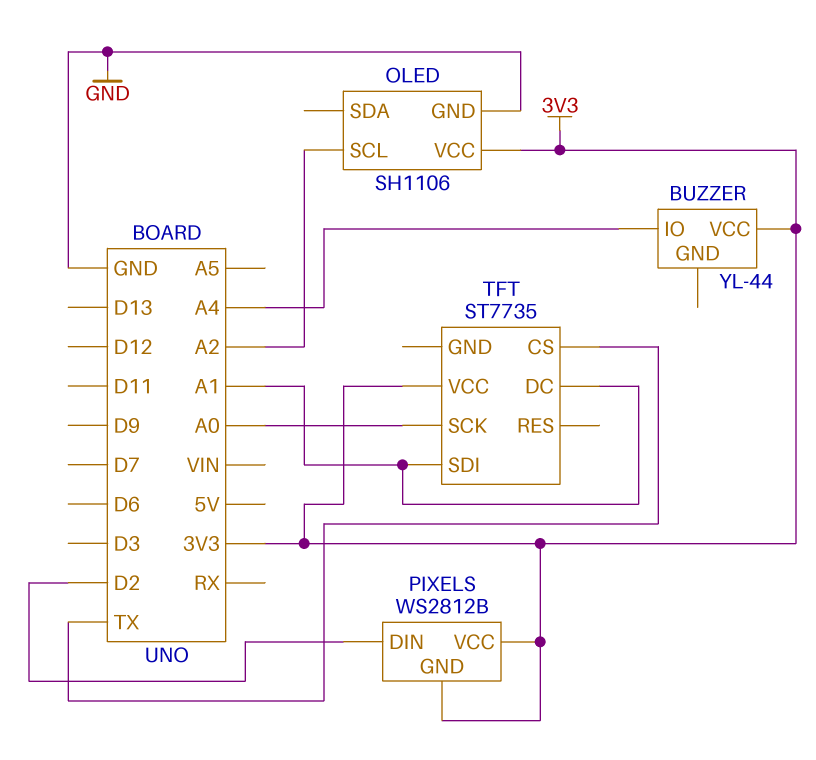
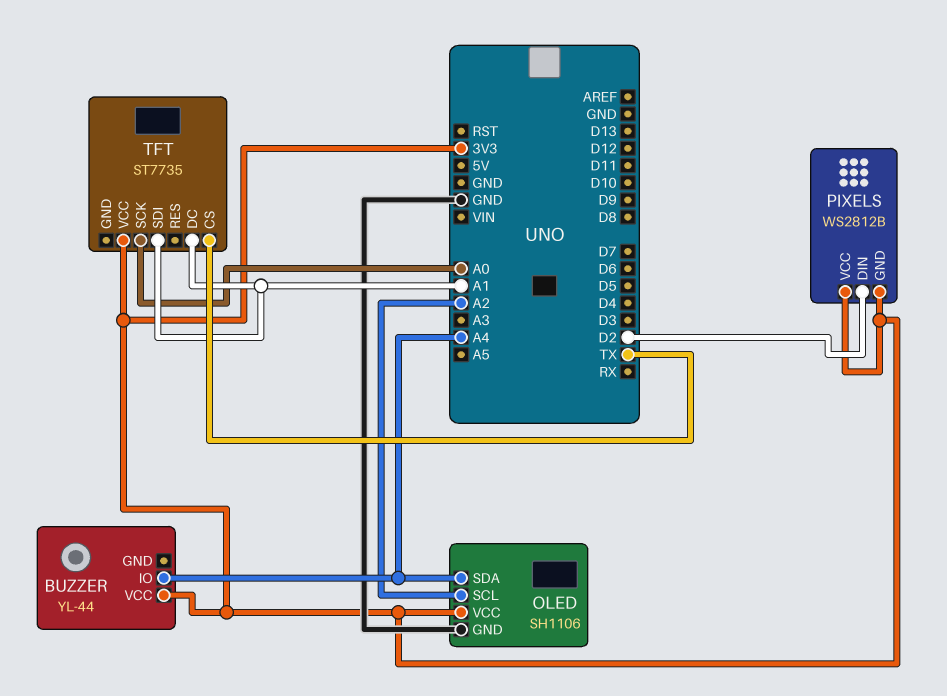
OLED pin SDA: none -> A4

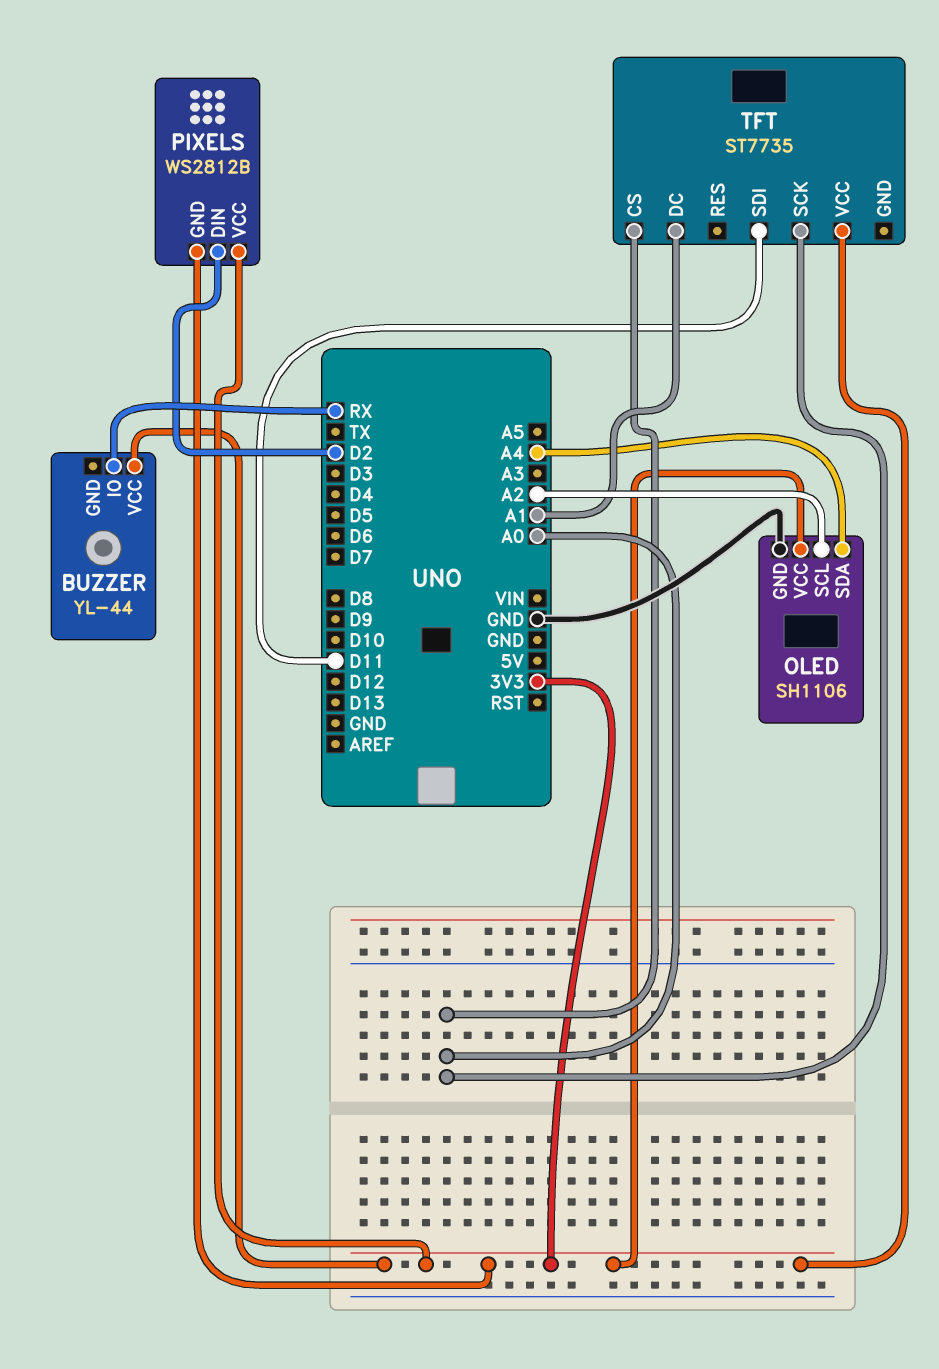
BUZZER pin IO: A4 -> RX
TFT pin CS: TX -> A0
TFT pin SDI: A1 -> D11

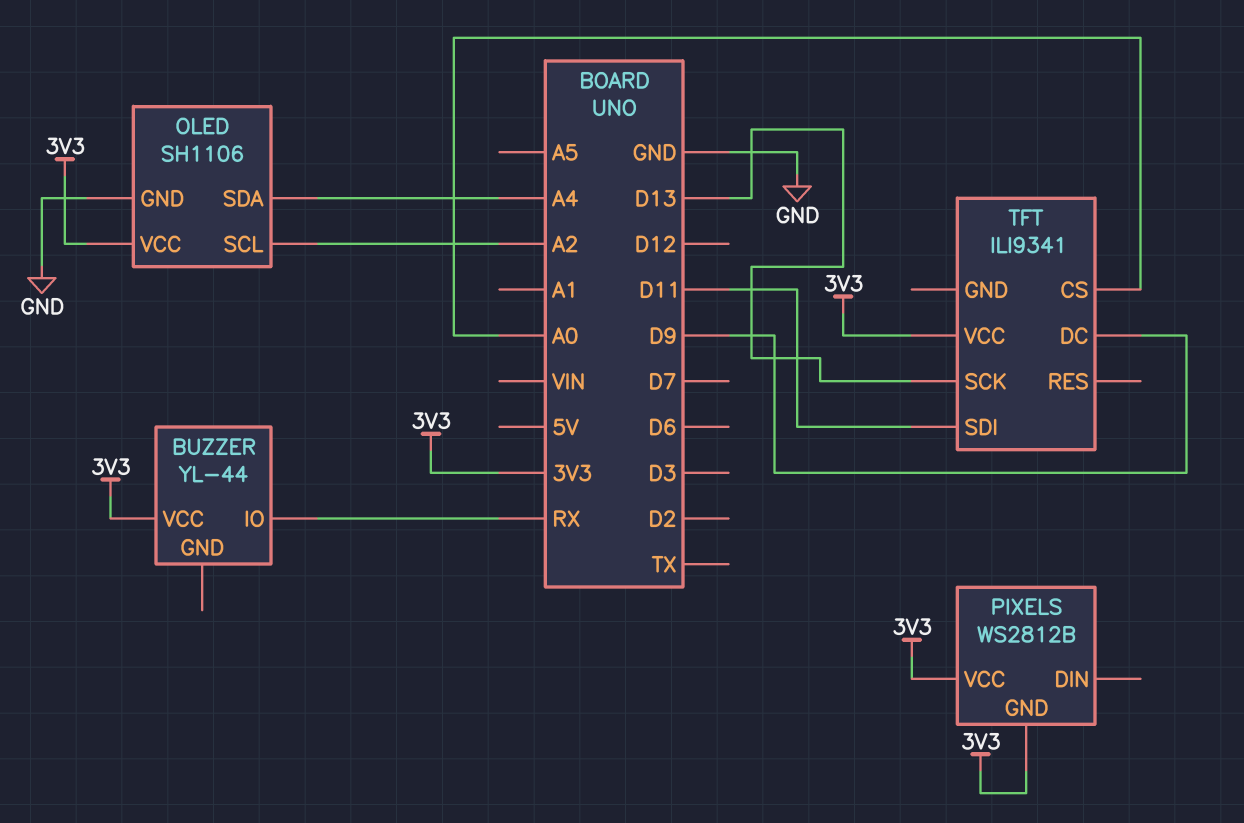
PIXELS pin DIN: D2 -> none
TFT: ST7735 -> ILI9341
TFT pin DC: A1 -> D9
TFT pin SCK: A0 -> D13

